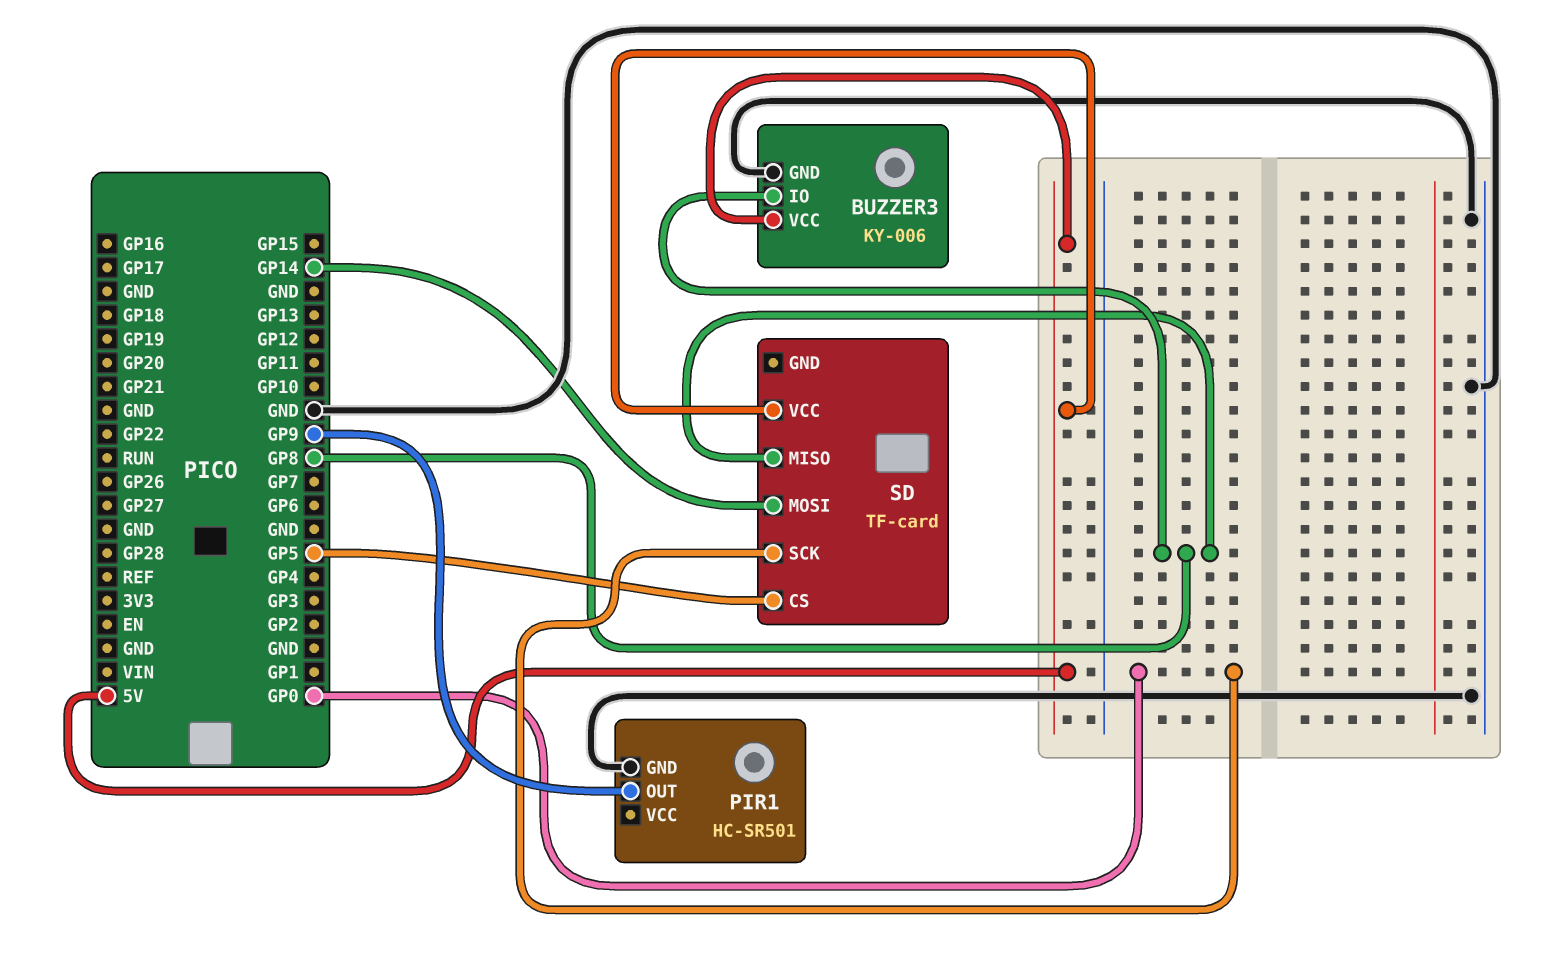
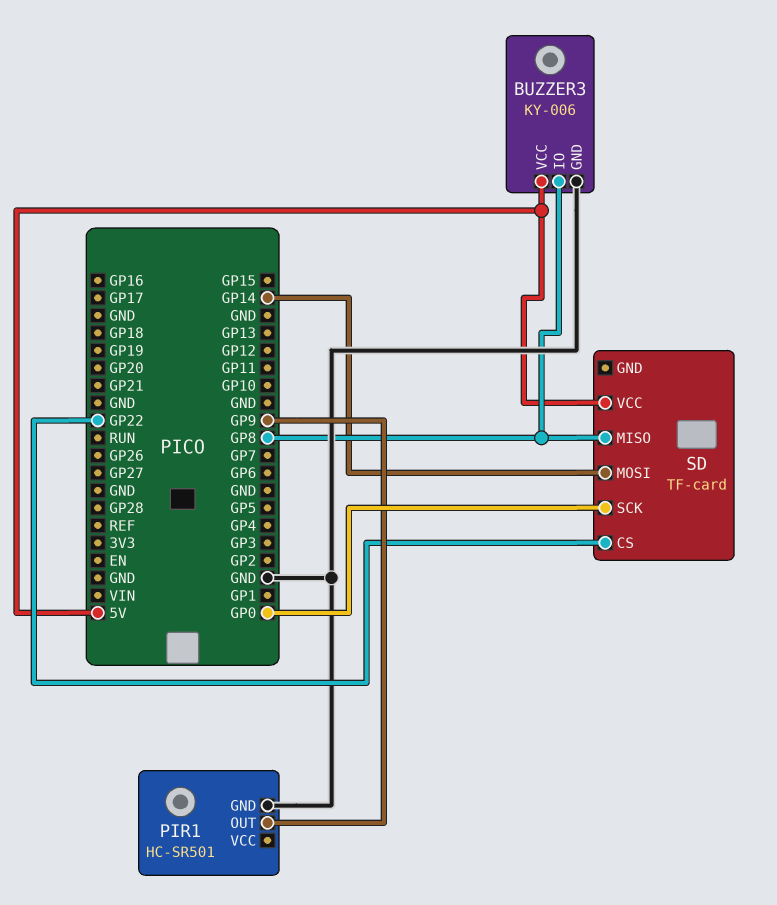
SD pin CS: GP5 -> GP22

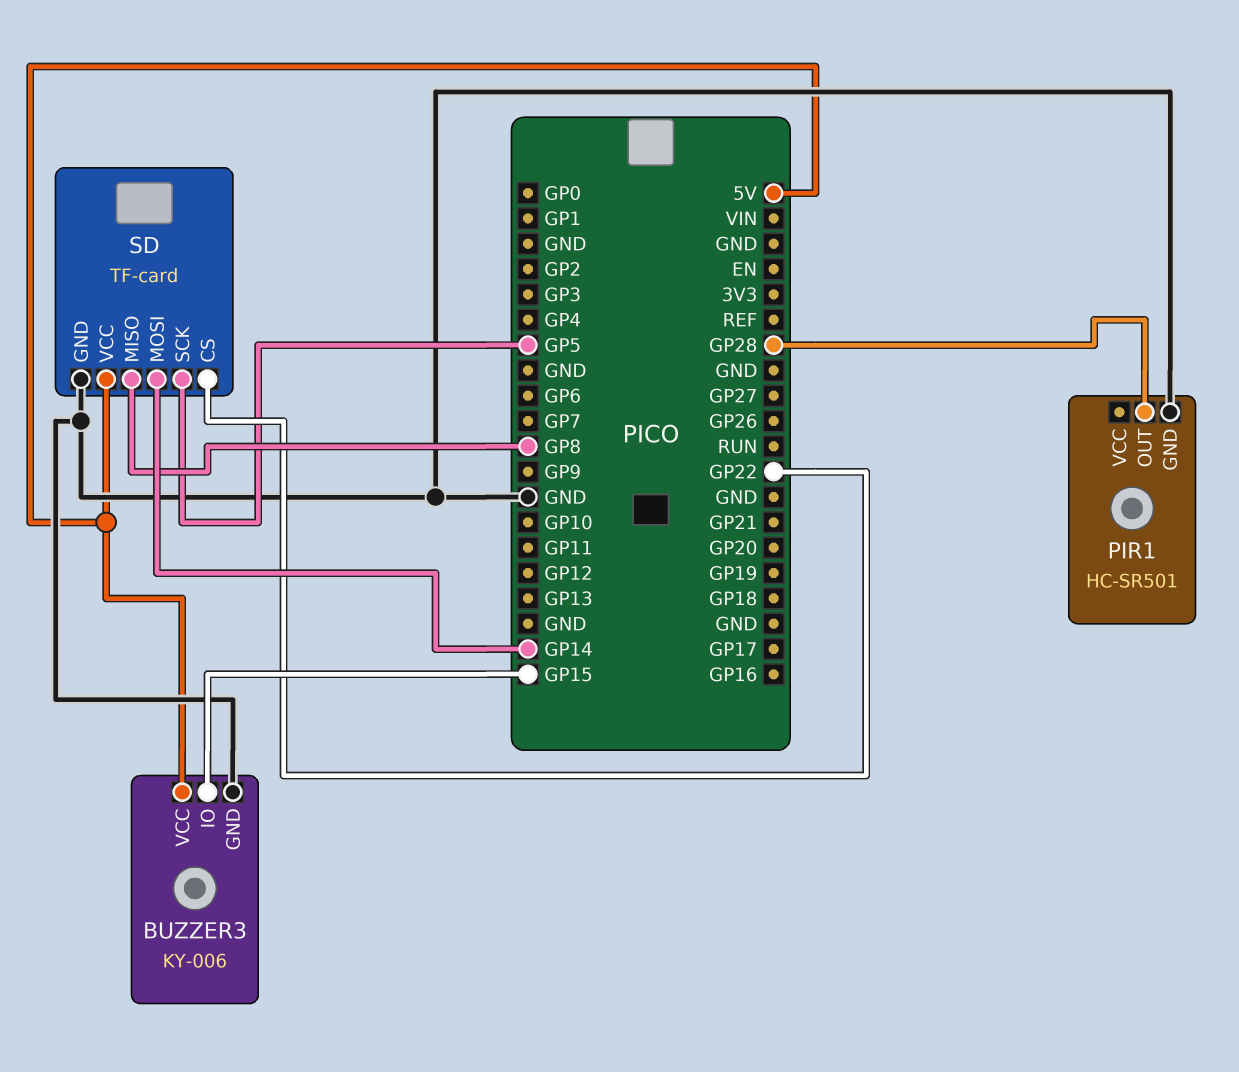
BUZZER3 pin IO: GP8 -> GP15
PIR1 pin OUT: GP9 -> GP28
SD pin GND: none -> GND
SD pin SCK: GP0 -> GP5

